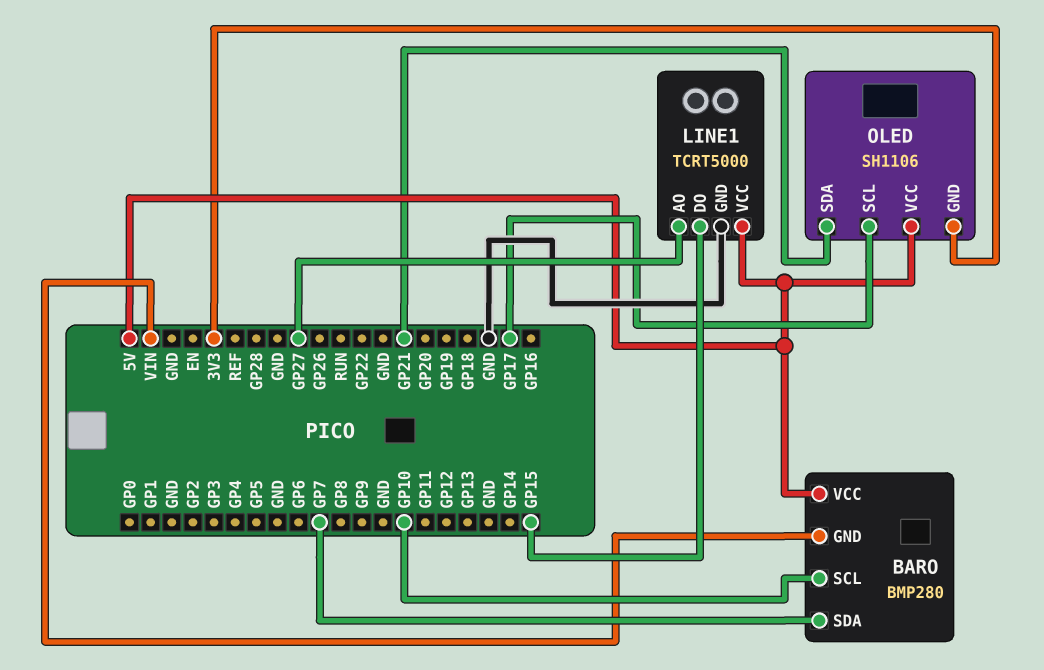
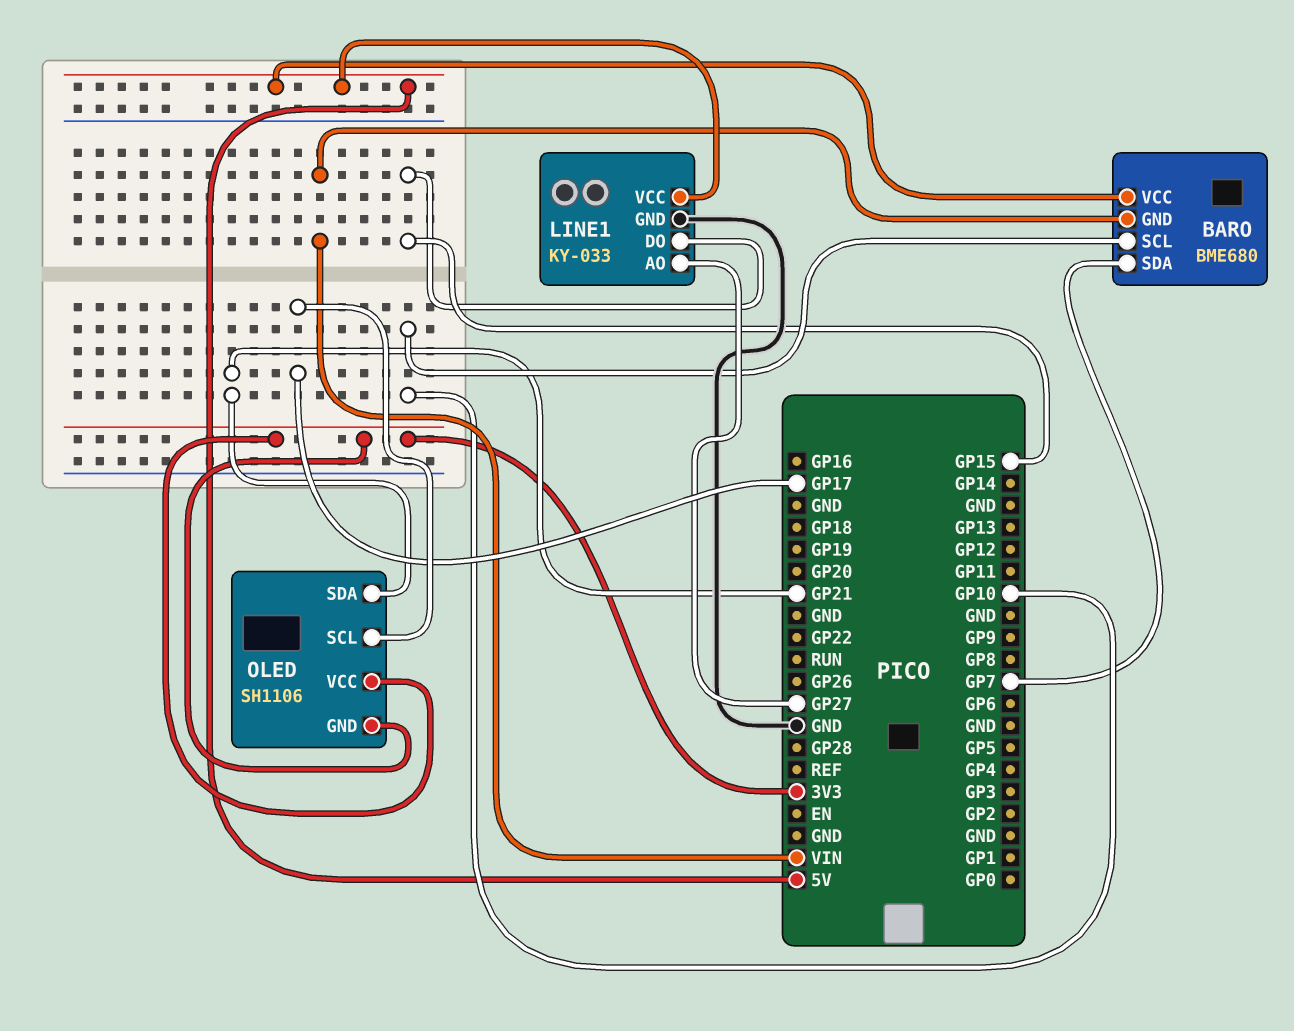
BARO: BMP280 -> BME680
LINE1: TCRT5000 -> KY-033
OLED pin VCC: 5V -> 3V3

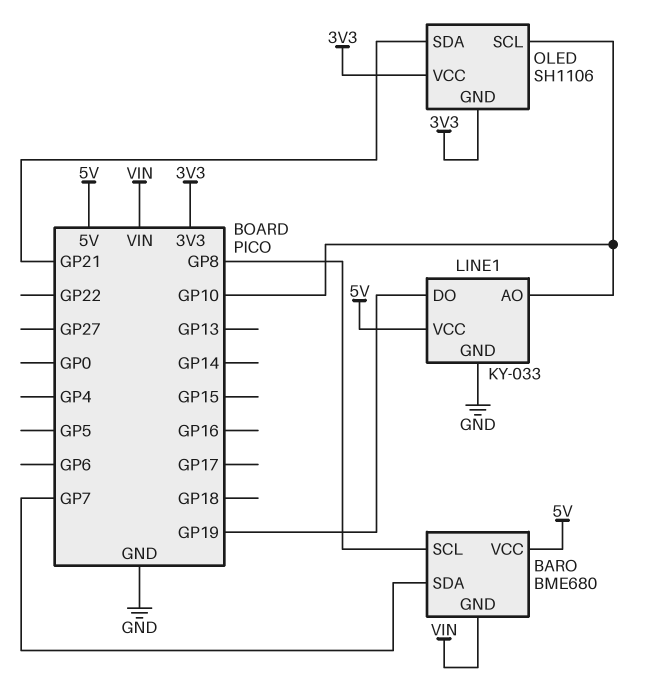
BARO pin SCL: GP10 -> GP8
LINE1 pin AO: GP27 -> GP10
LINE1 pin DO: GP15 -> GP19
OLED pin SCL: GP17 -> GP10

